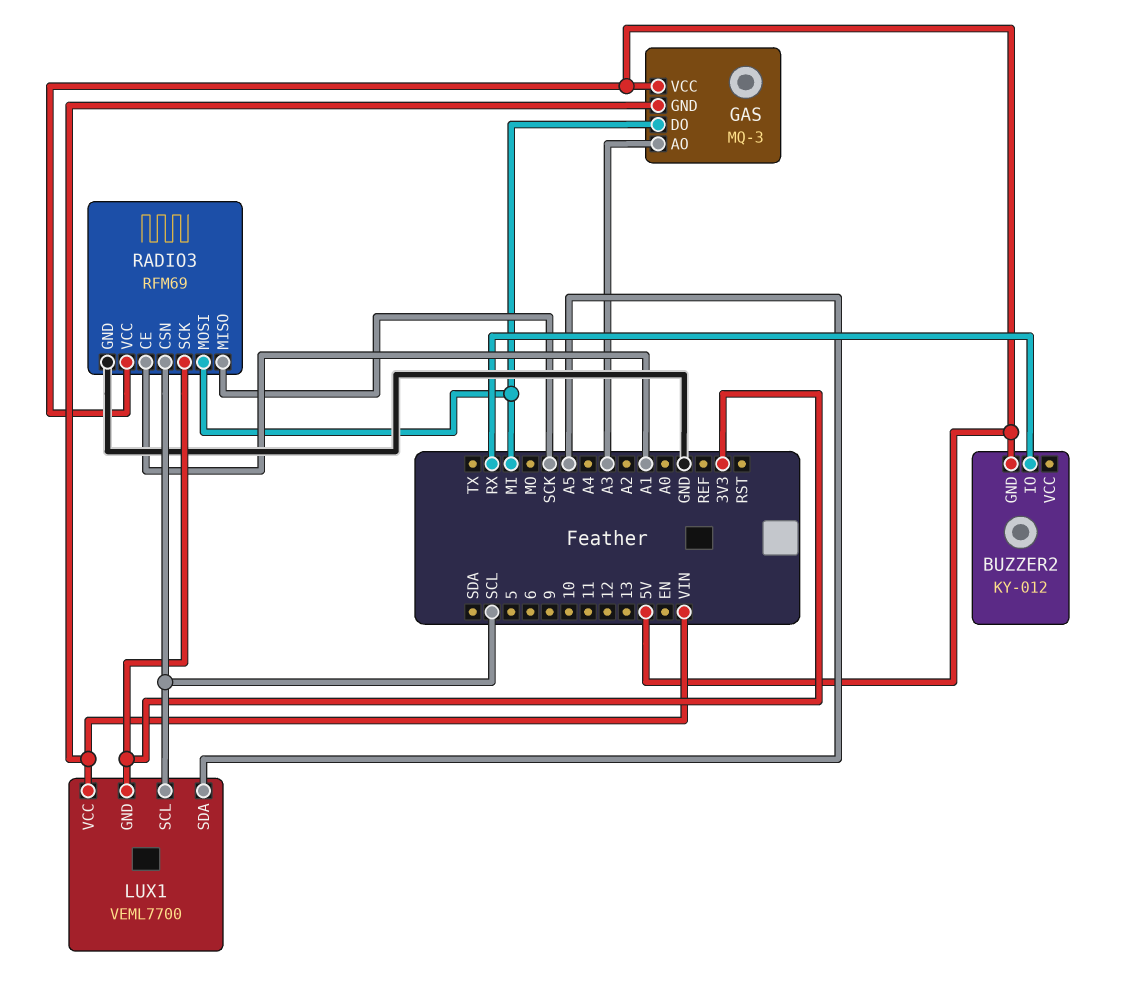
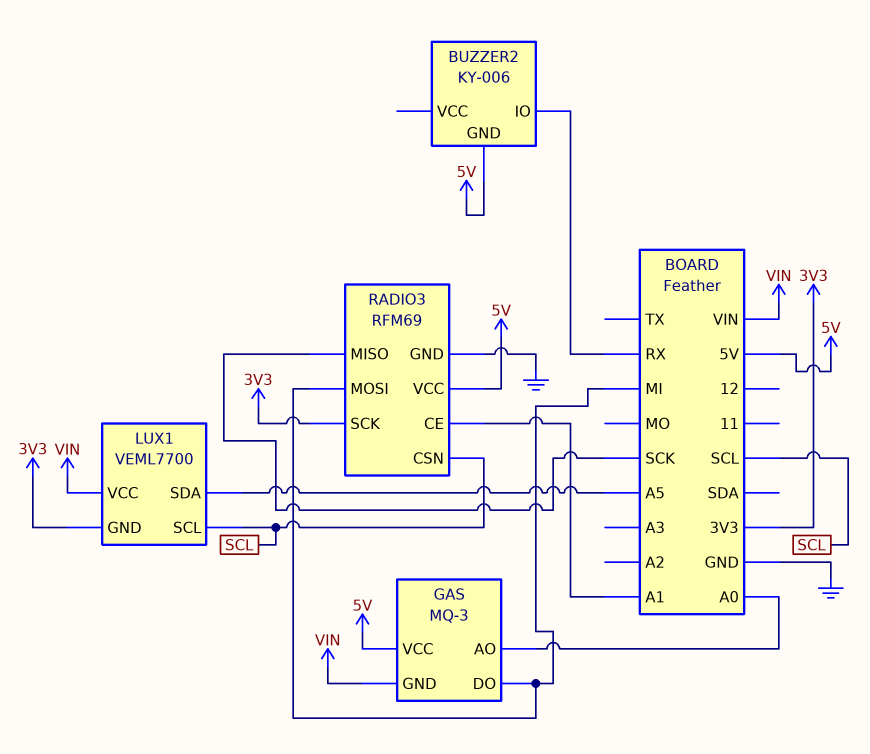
BUZZER2: KY-012 -> KY-006
GAS pin AO: A3 -> A0

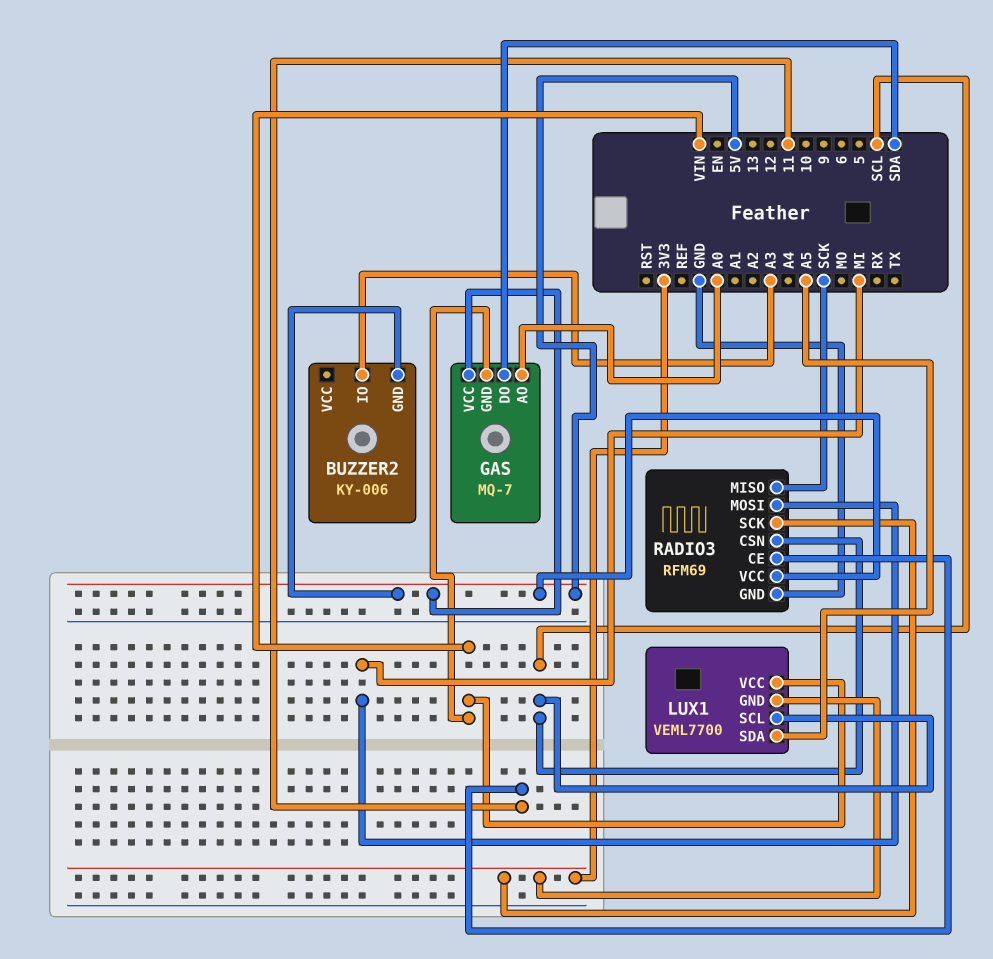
BUZZER2 pin IO: RX -> A3
GAS: MQ-3 -> MQ-7
GAS pin DO: MI -> SDA
RADIO3 pin CE: A1 -> 11

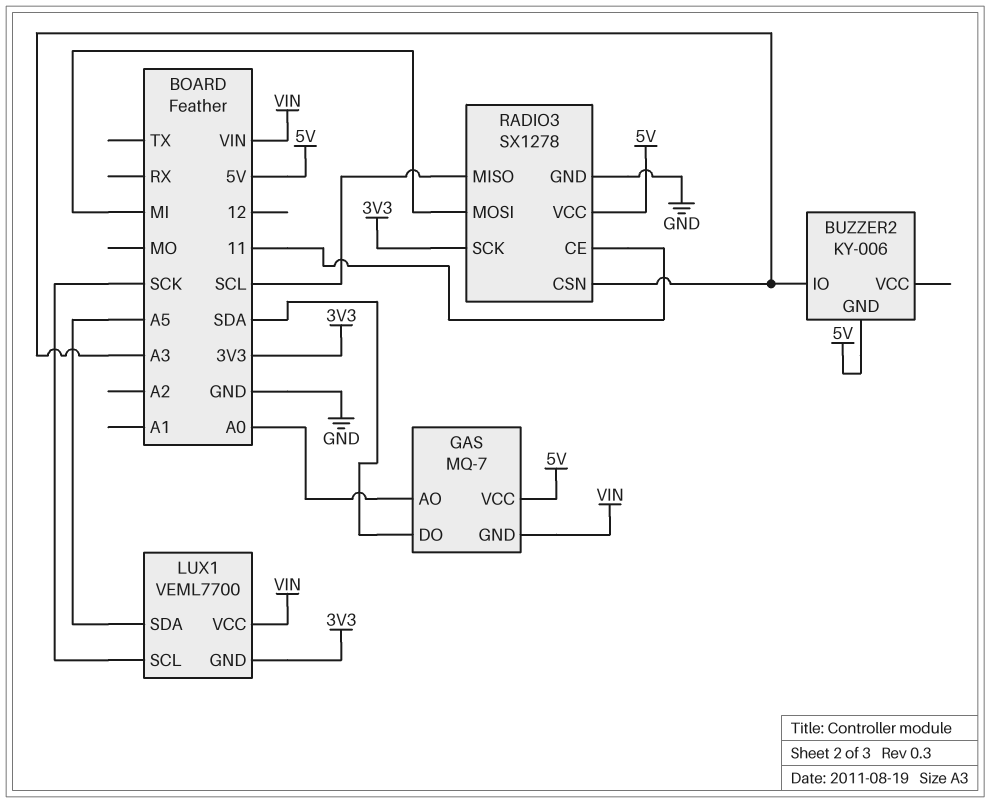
LUX1 pin SCL: SCL -> SCK
RADIO3: RFM69 -> SX1278
RADIO3 pin CSN: SCL -> A3
RADIO3 pin MISO: SCK -> SCL

